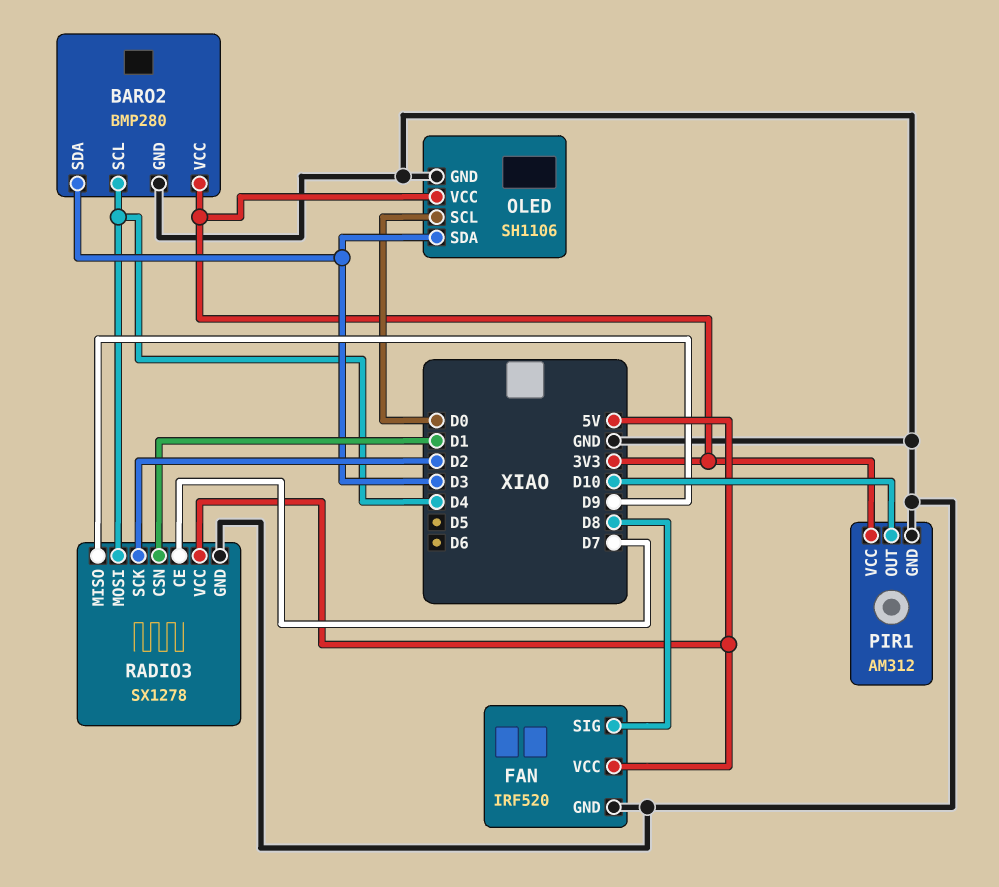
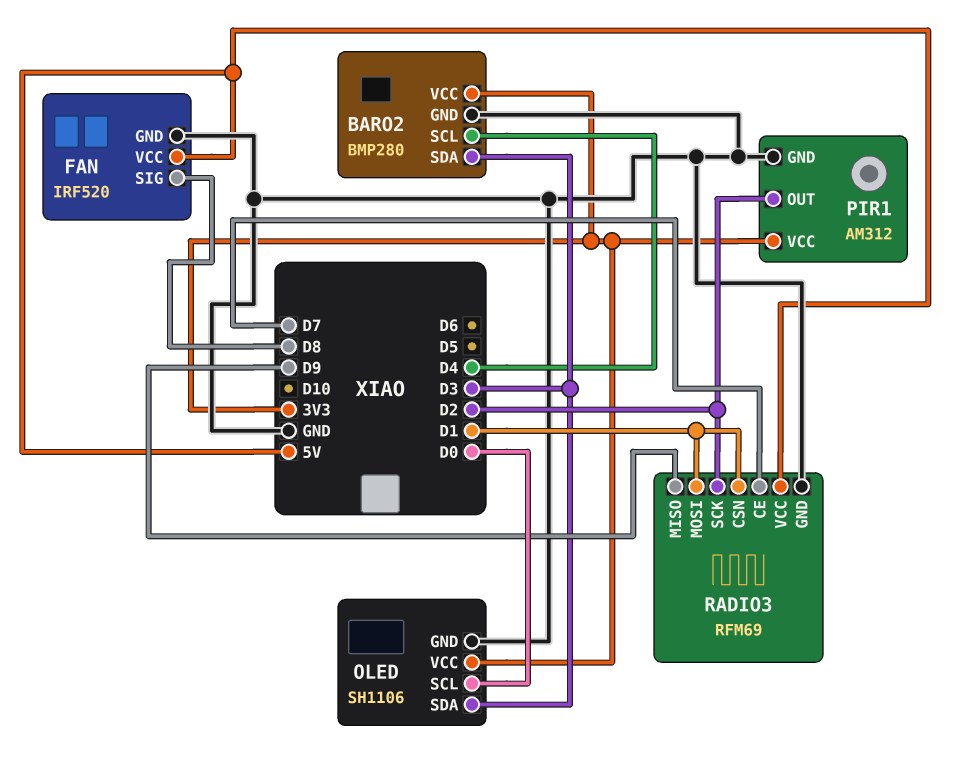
PIR1 pin OUT: D10 -> D2
RADIO3: SX1278 -> RFM69
RADIO3 pin MOSI: D4 -> D1

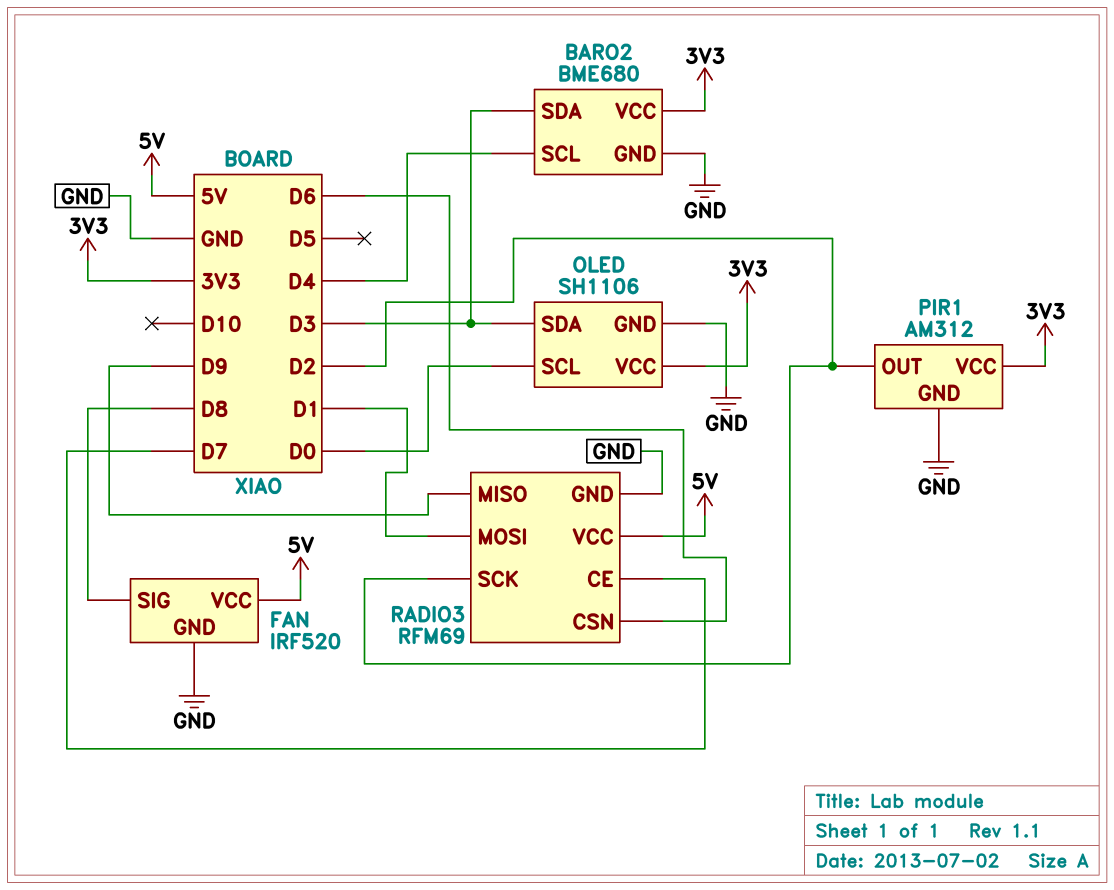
BARO2: BMP280 -> BME680
RADIO3 pin CSN: D1 -> D6

